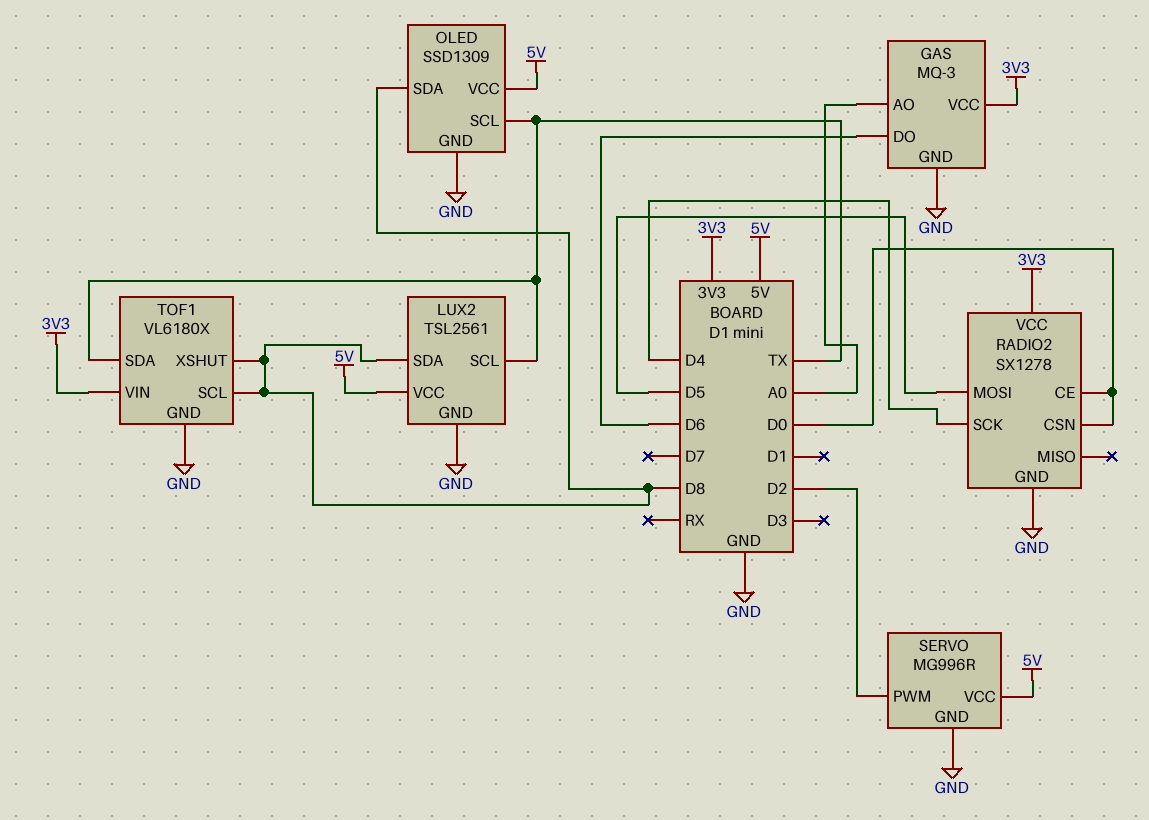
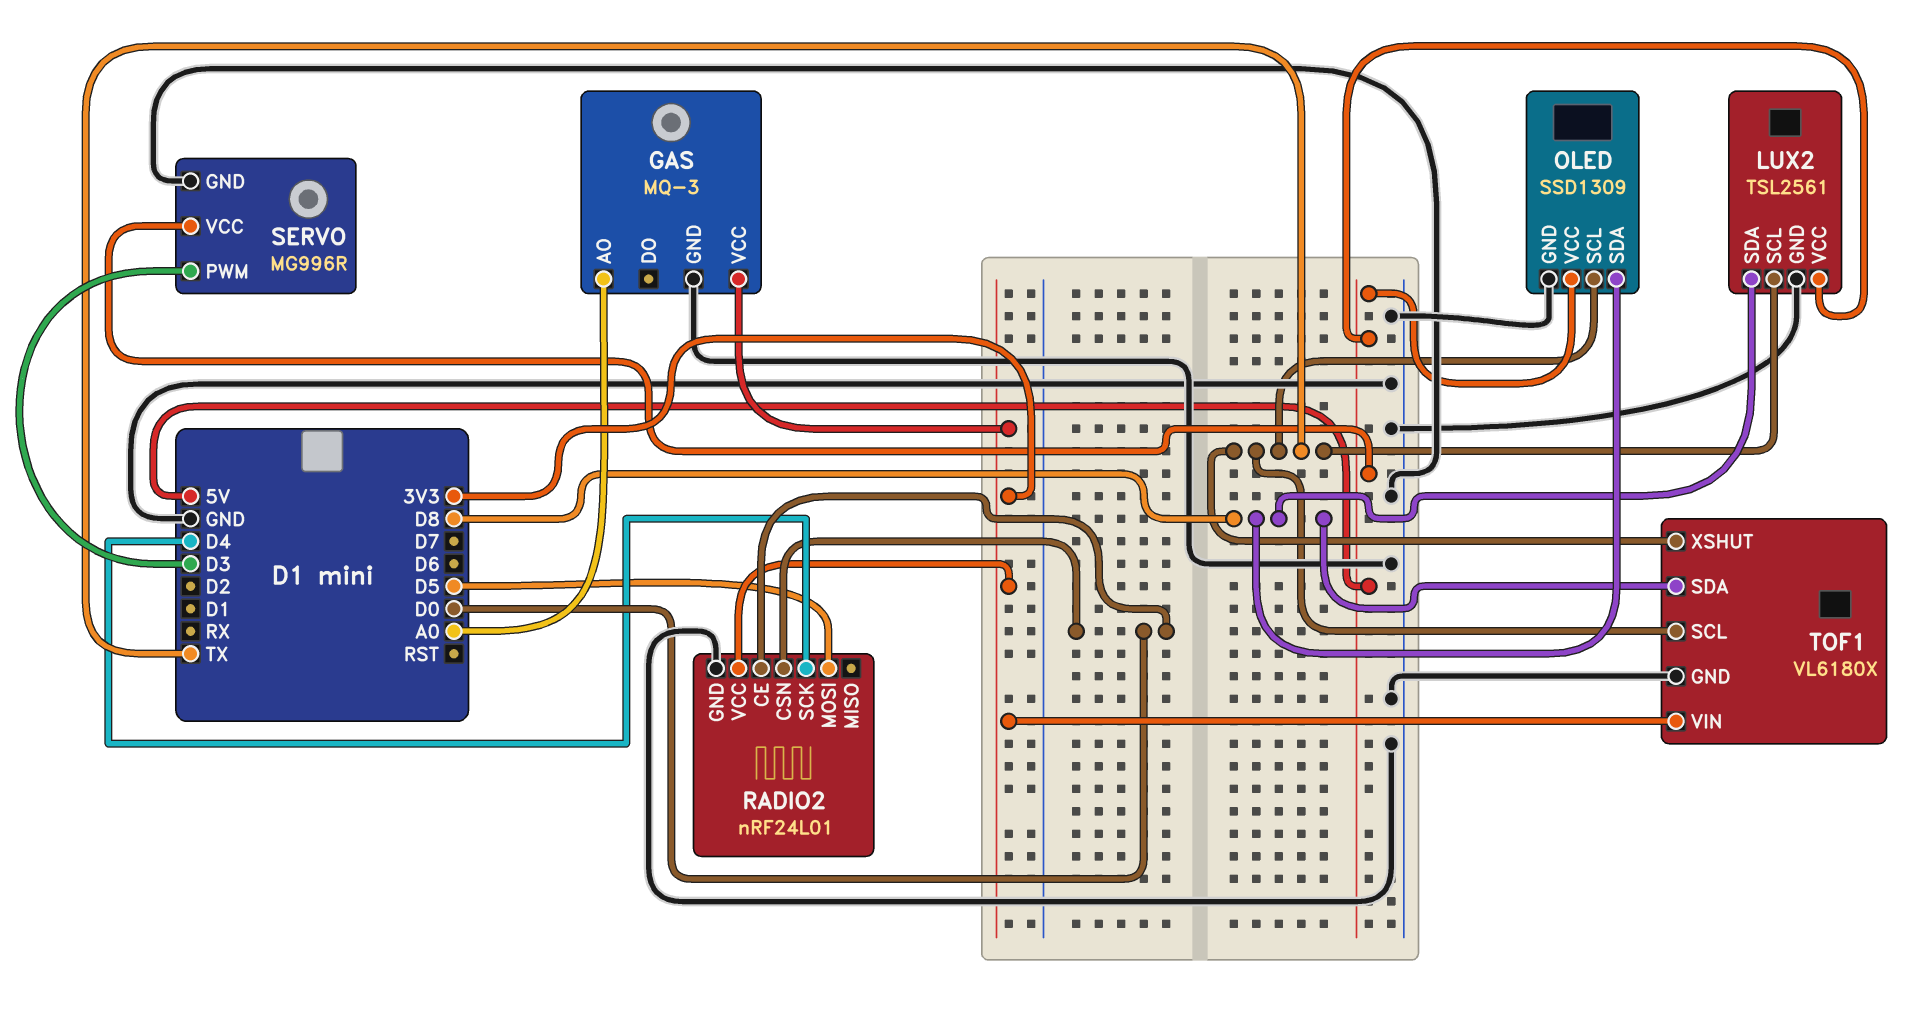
GAS pin DO: D6 -> none
RADIO2: SX1278 -> nRF24L01
SERVO pin PWM: D2 -> D3
TOF1 pin SCL: D8 -> TX
TOF1 pin SDA: TX -> D8
TOF1 pin XSHUT: D8 -> TX

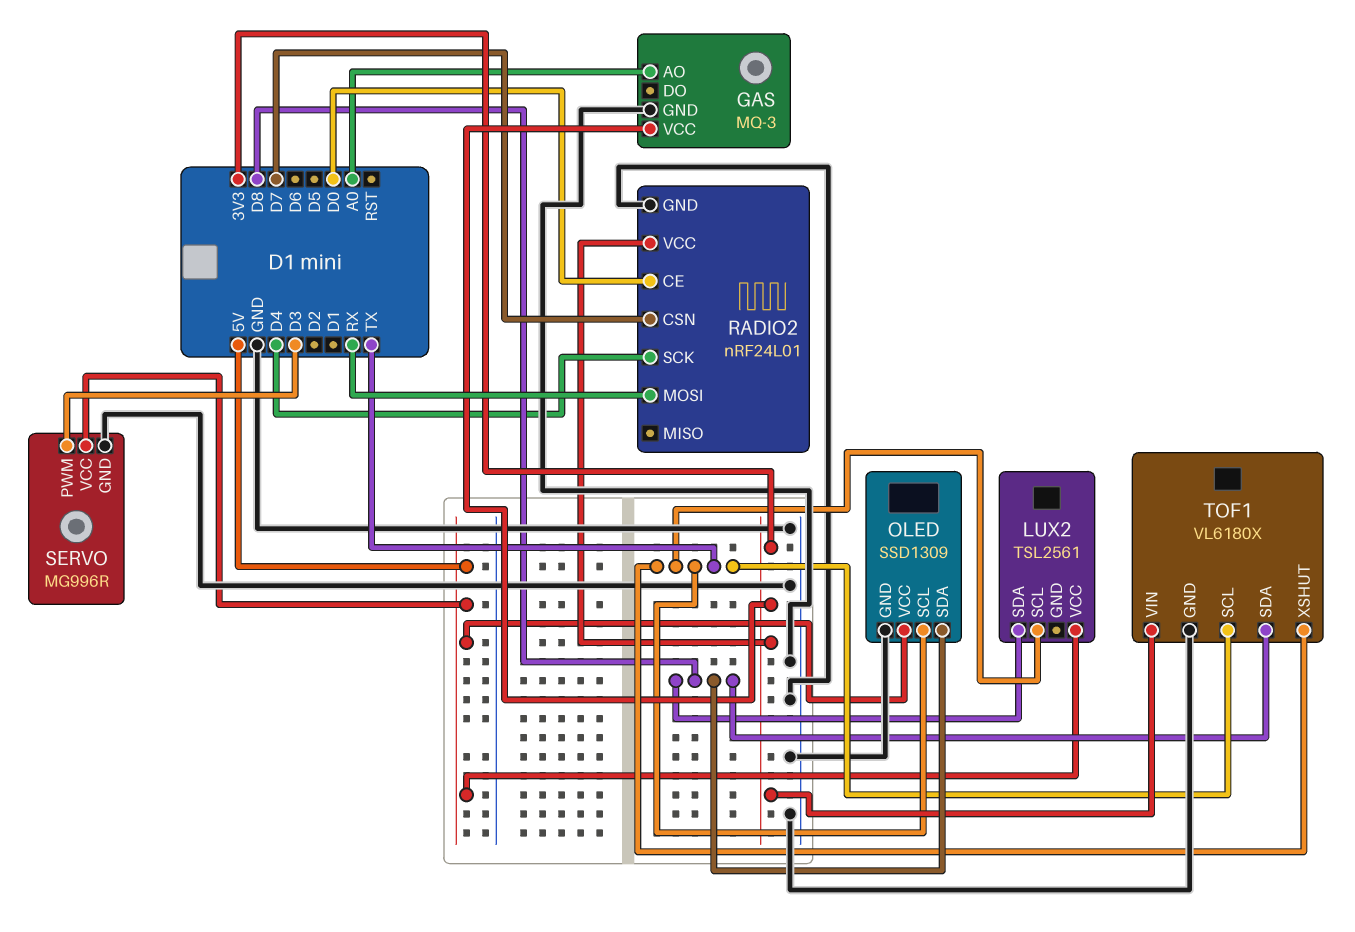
LUX2 pin GND: GND -> none
RADIO2 pin CSN: D0 -> D7
RADIO2 pin MOSI: D5 -> RX

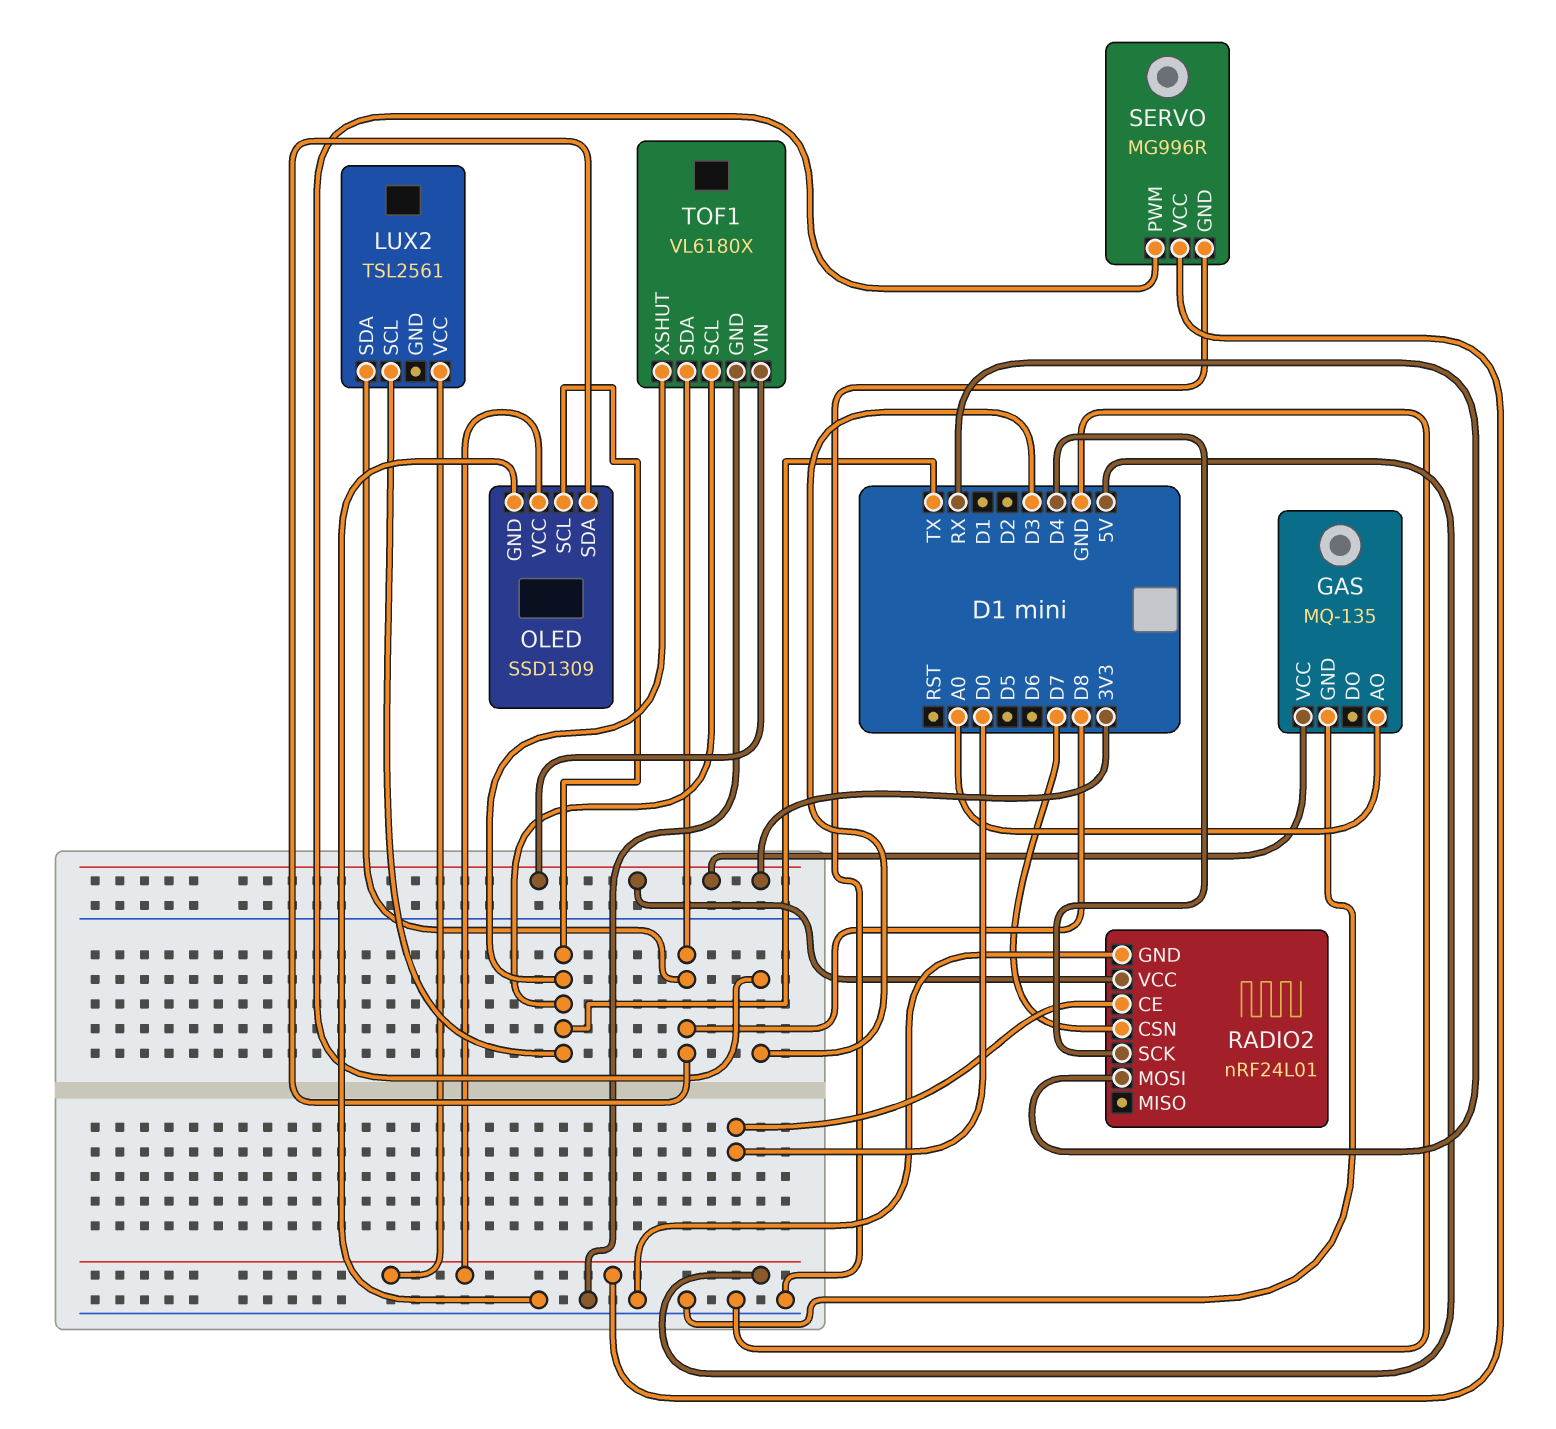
GAS: MQ-3 -> MQ-135

